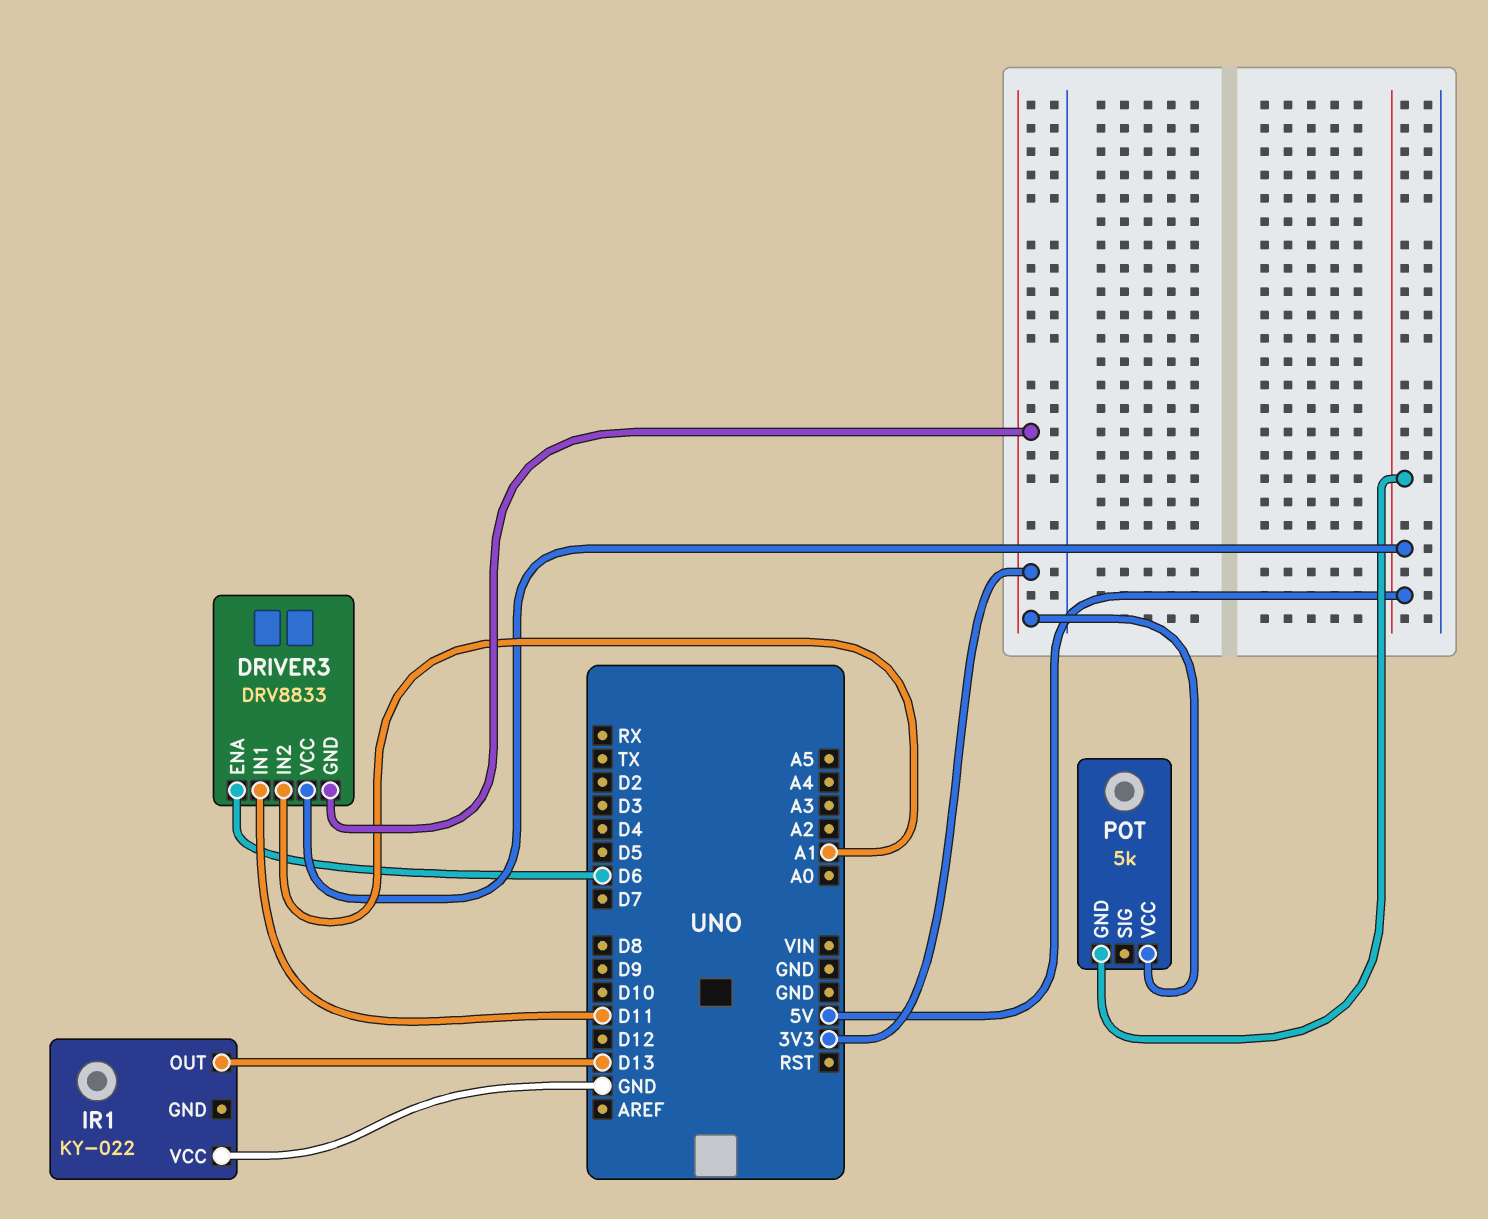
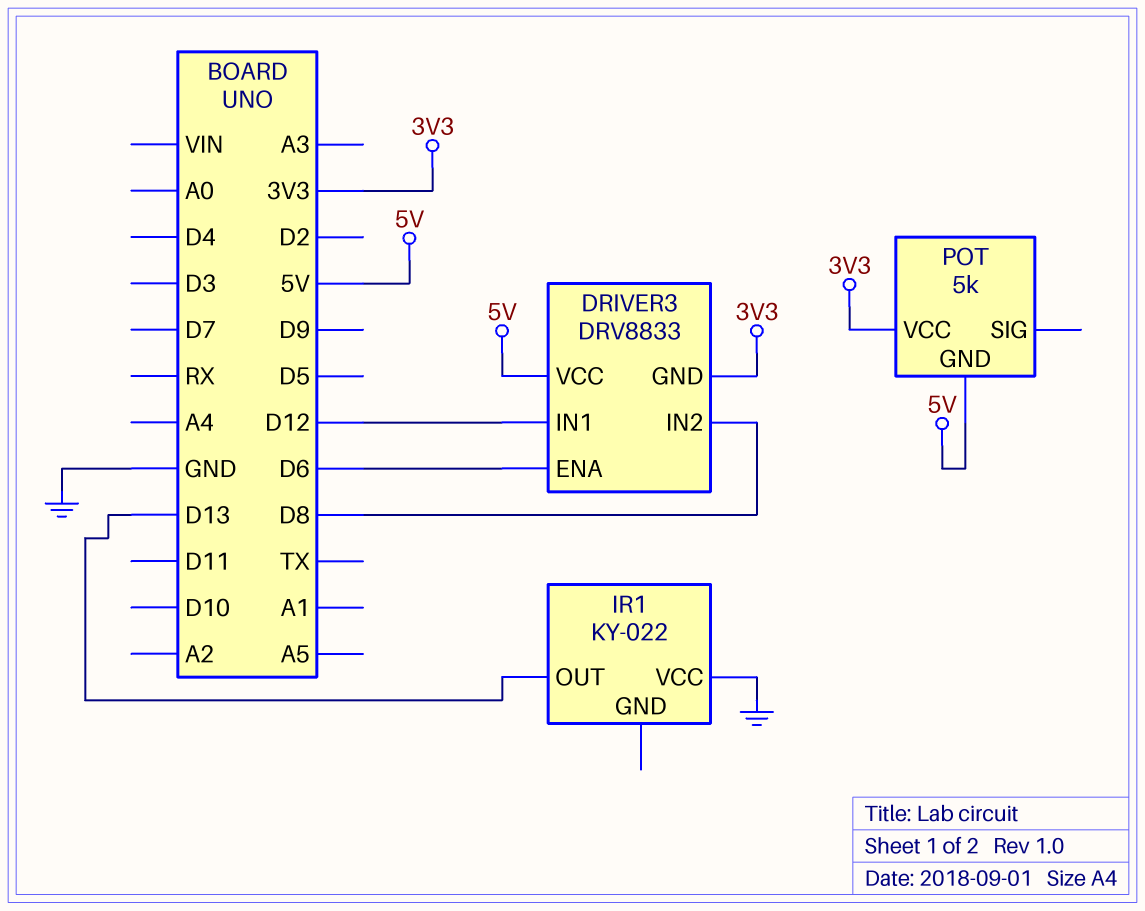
DRIVER3 pin IN1: D11 -> D12
DRIVER3 pin IN2: A1 -> D8

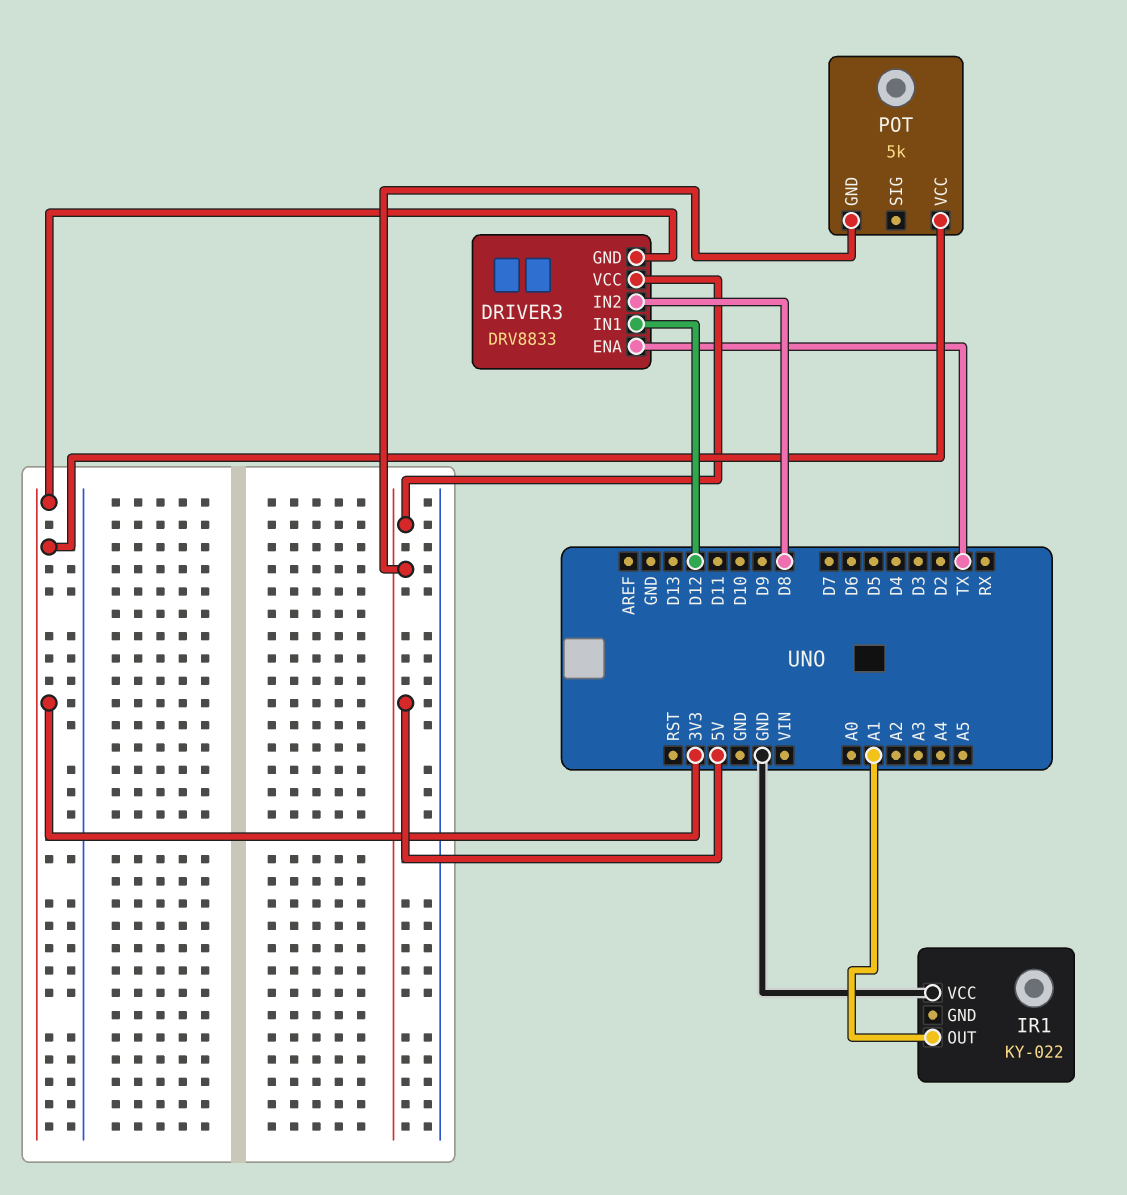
DRIVER3 pin ENA: D6 -> TX
IR1 pin OUT: D13 -> A1

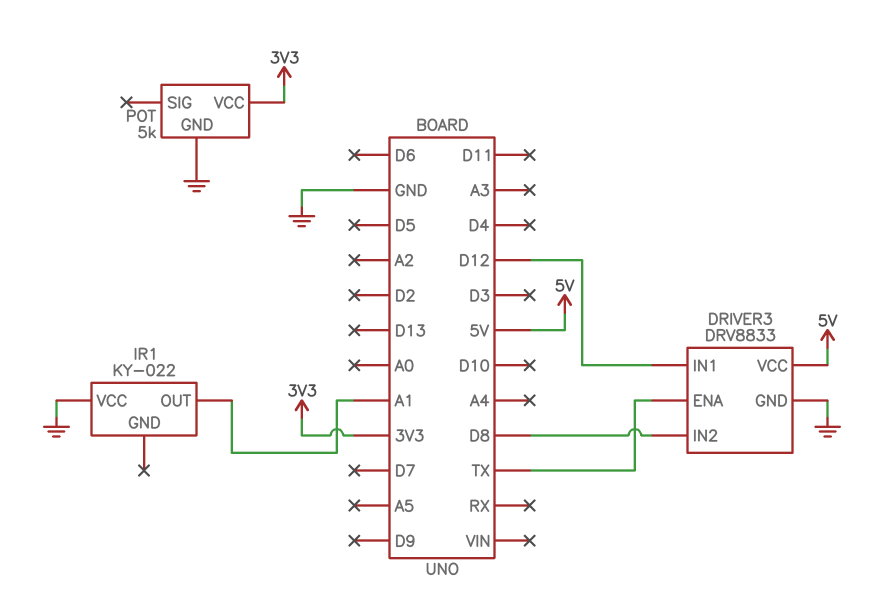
DRIVER3 pin GND: 3V3 -> GND
POT pin GND: 5V -> GND

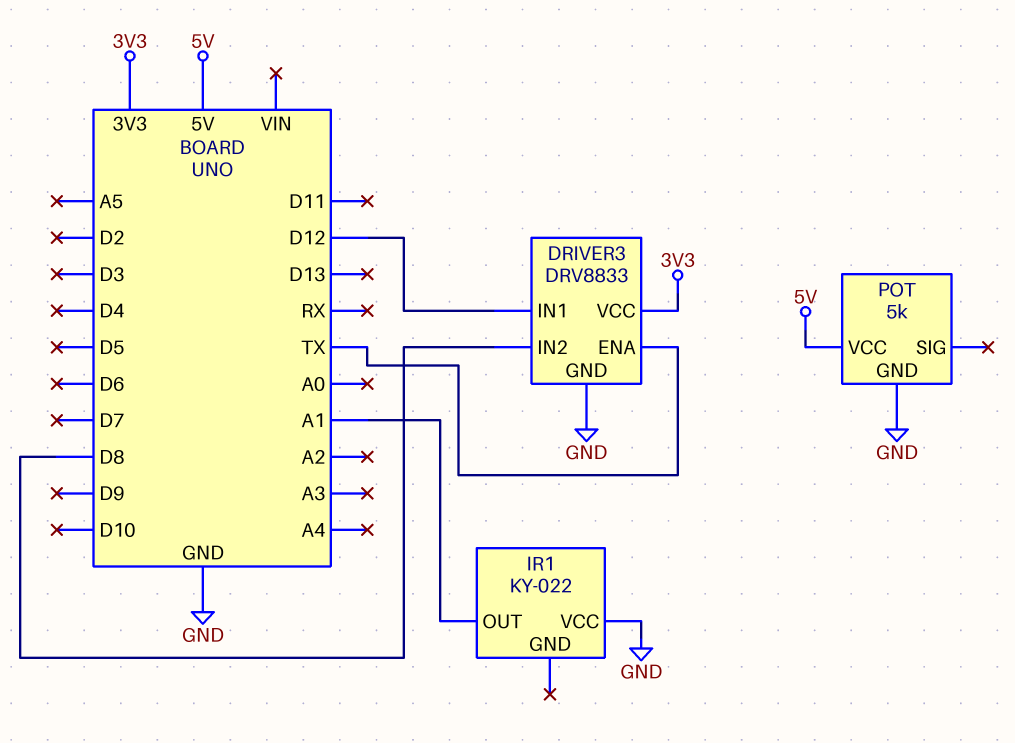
DRIVER3 pin VCC: 5V -> 3V3
POT pin VCC: 3V3 -> 5V

